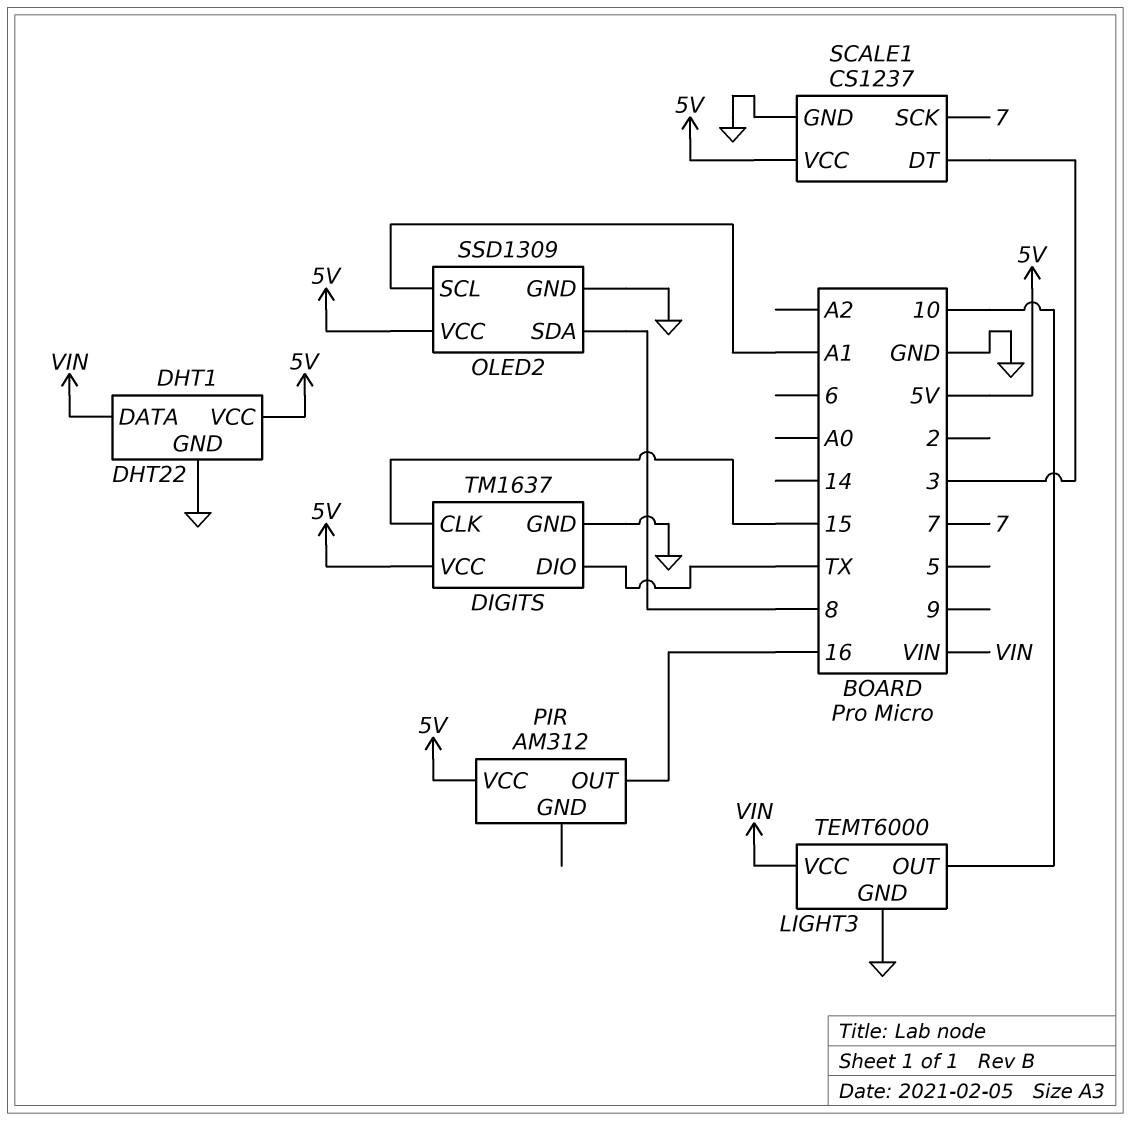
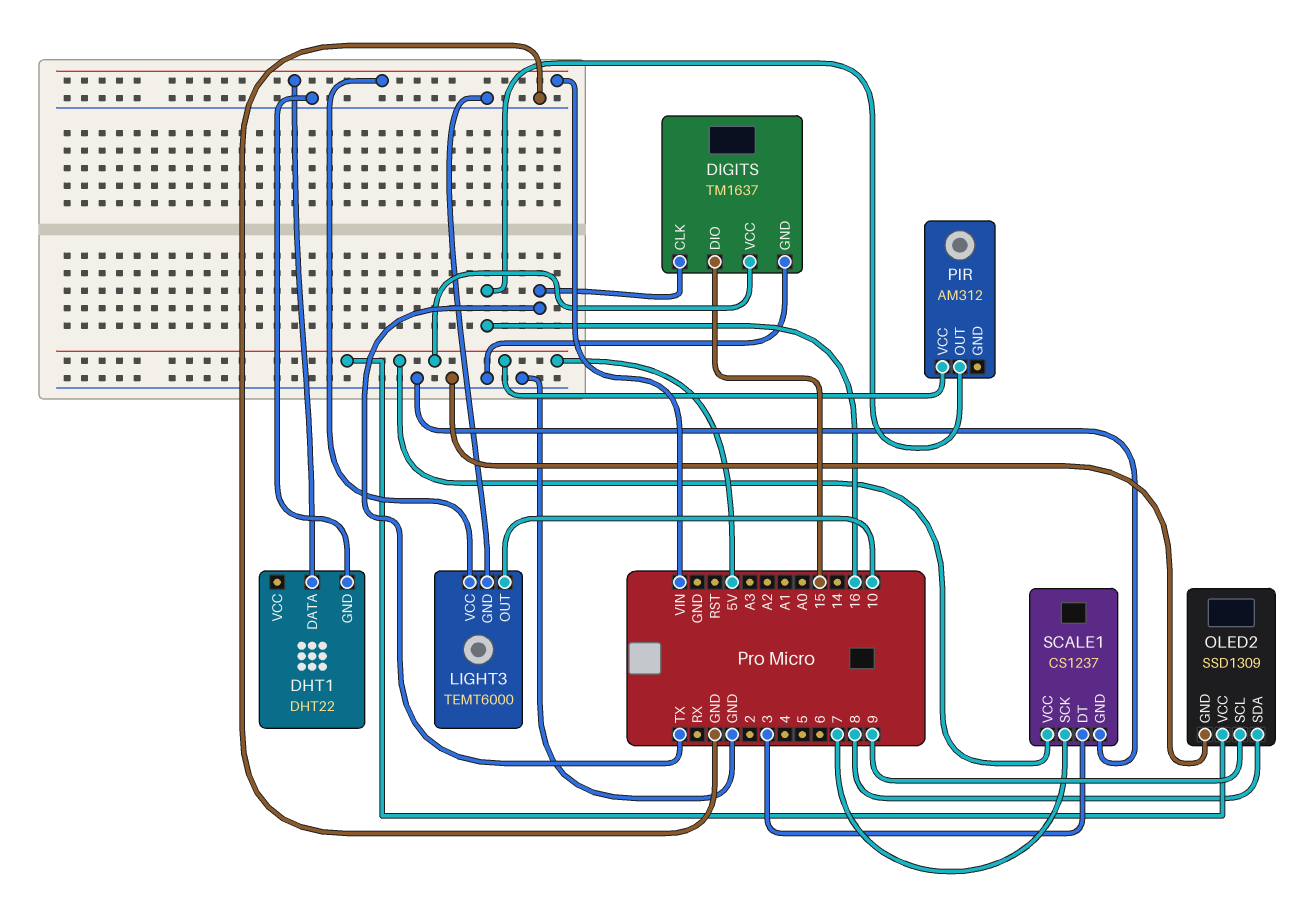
DHT1 pin VCC: 5V -> none
DIGITS pin CLK: 15 -> TX
DIGITS pin DIO: TX -> 15
OLED2 pin SCL: A1 -> 9

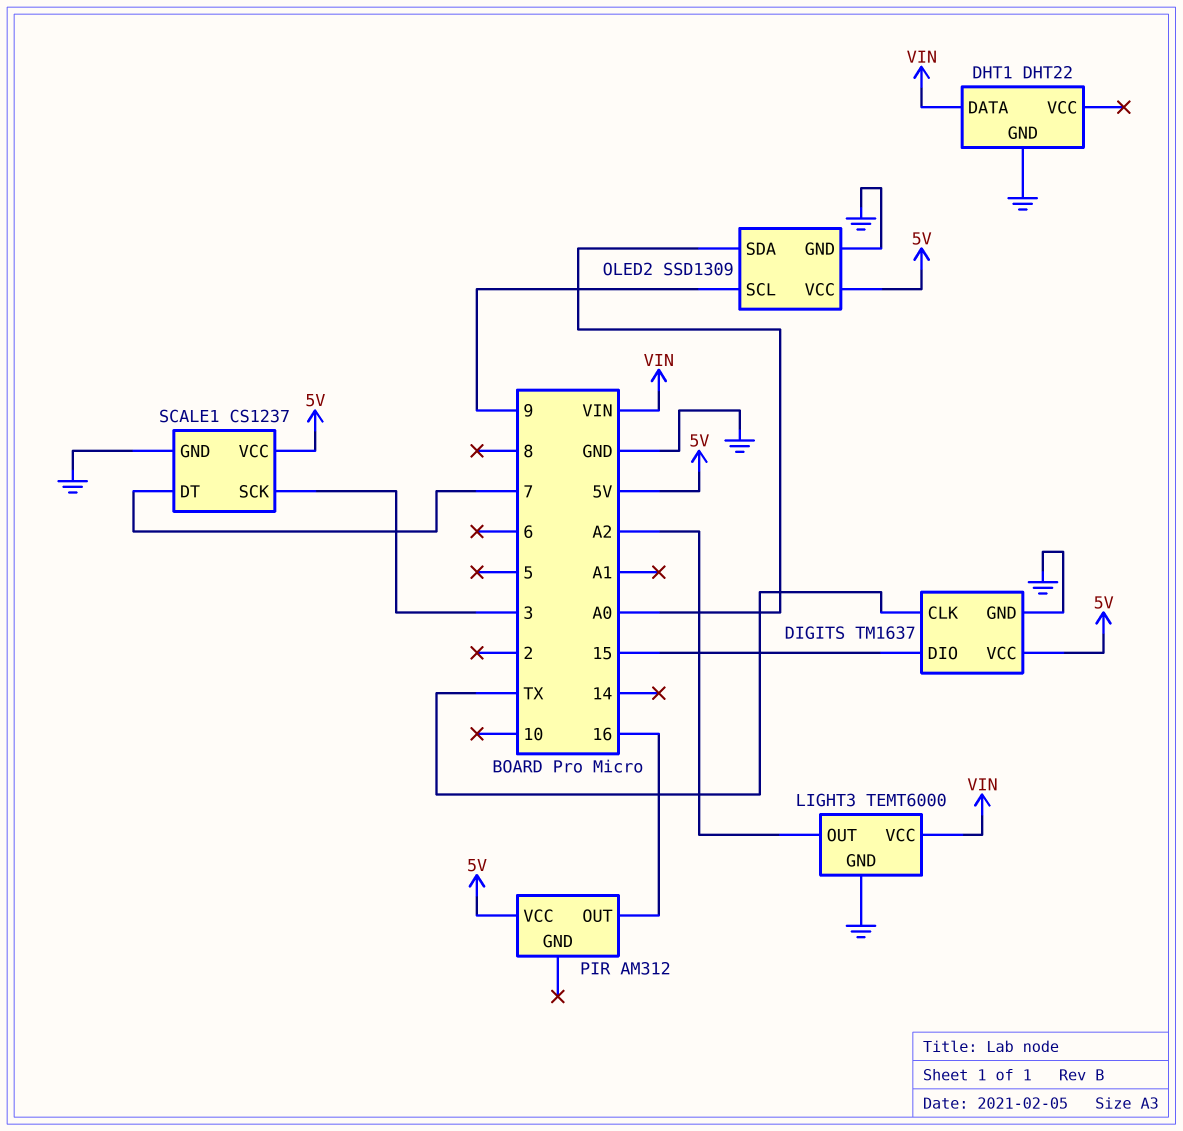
LIGHT3 pin OUT: 10 -> A2
OLED2 pin SDA: 8 -> A0
SCALE1 pin DT: 3 -> 7
SCALE1 pin SCK: 7 -> 3

